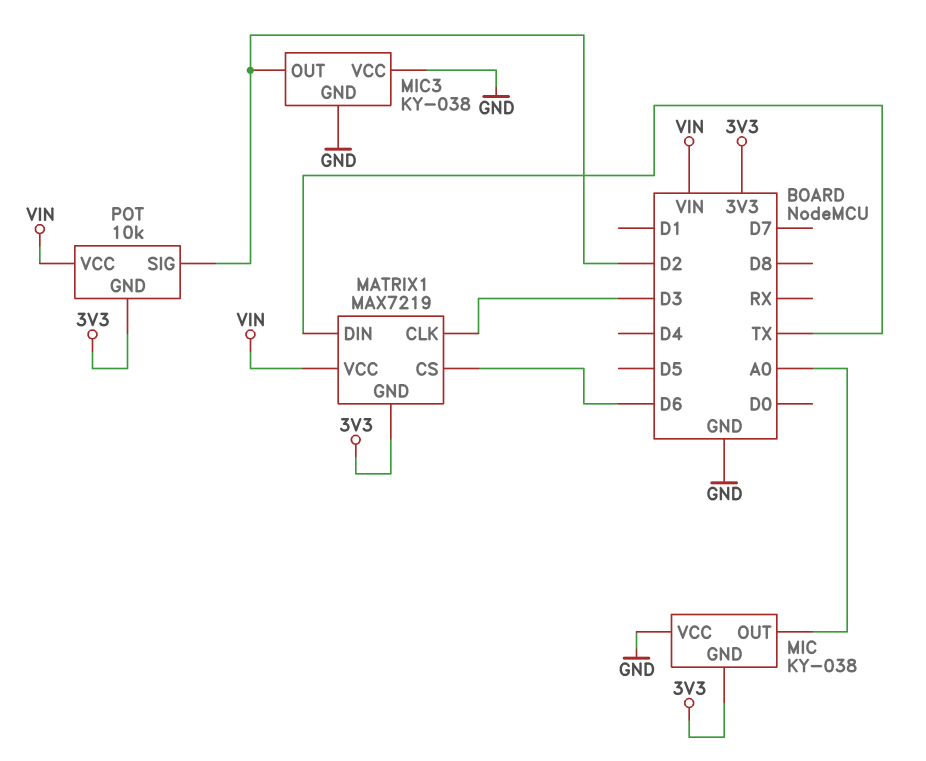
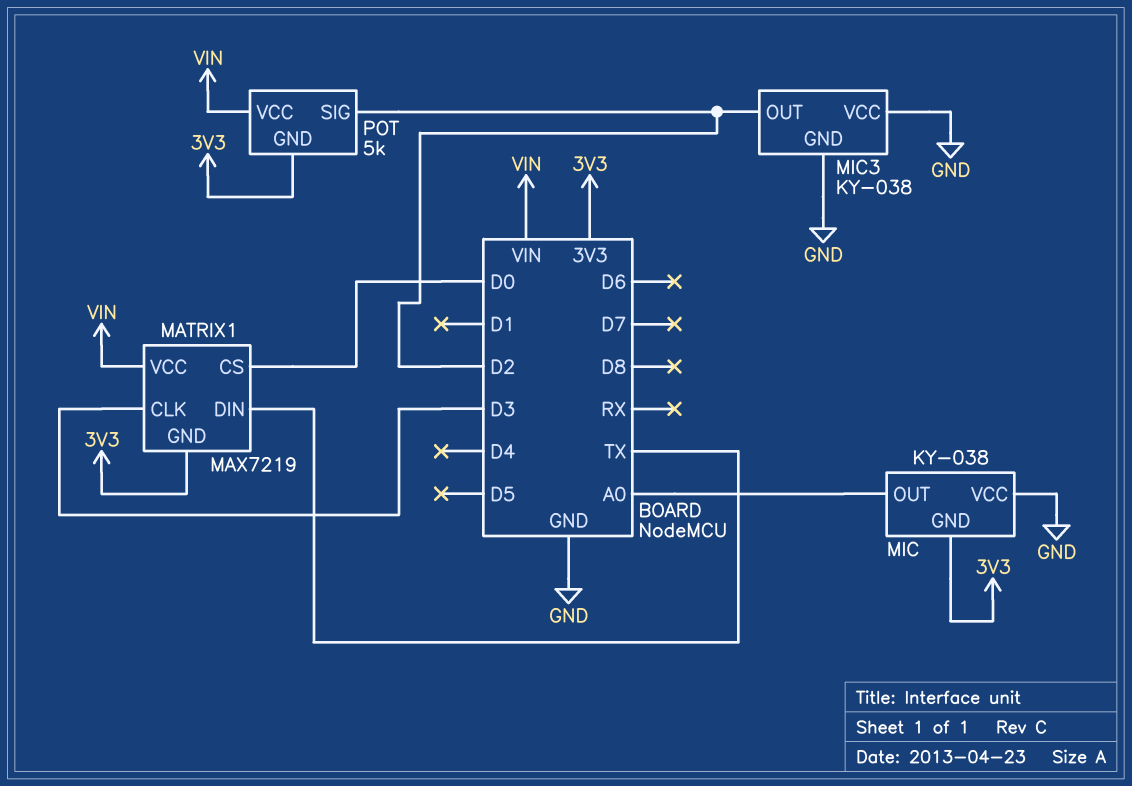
MATRIX1 pin CS: D6 -> D0
POT: 10k -> 5k

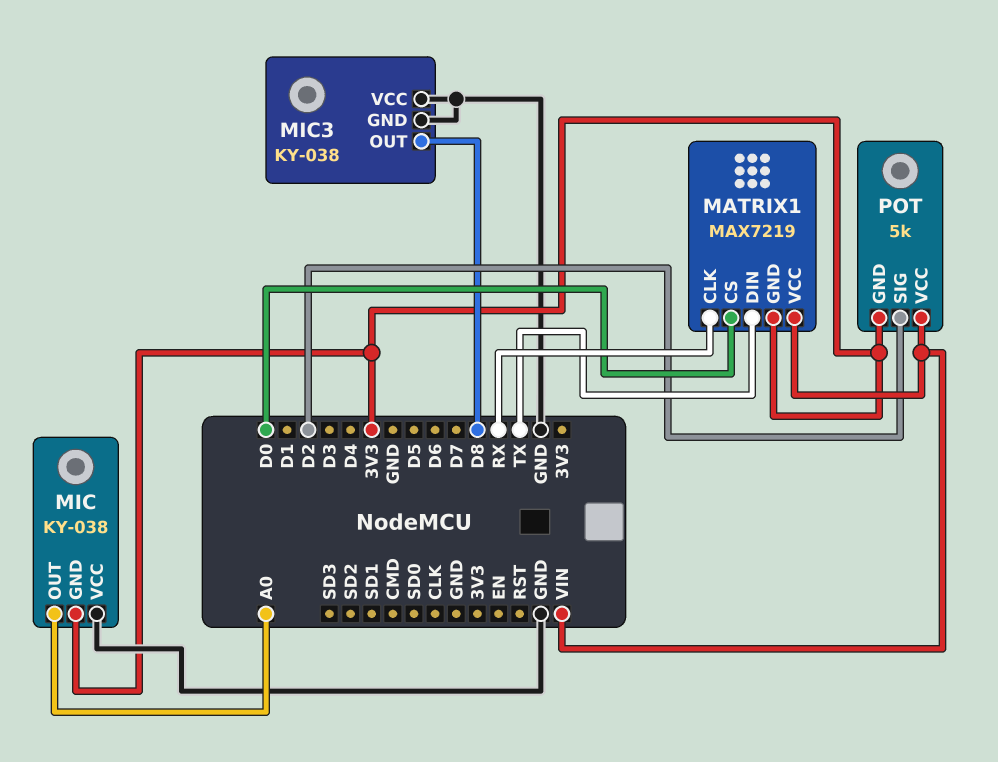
MATRIX1 pin CLK: D3 -> RX
MIC3 pin OUT: D2 -> D8

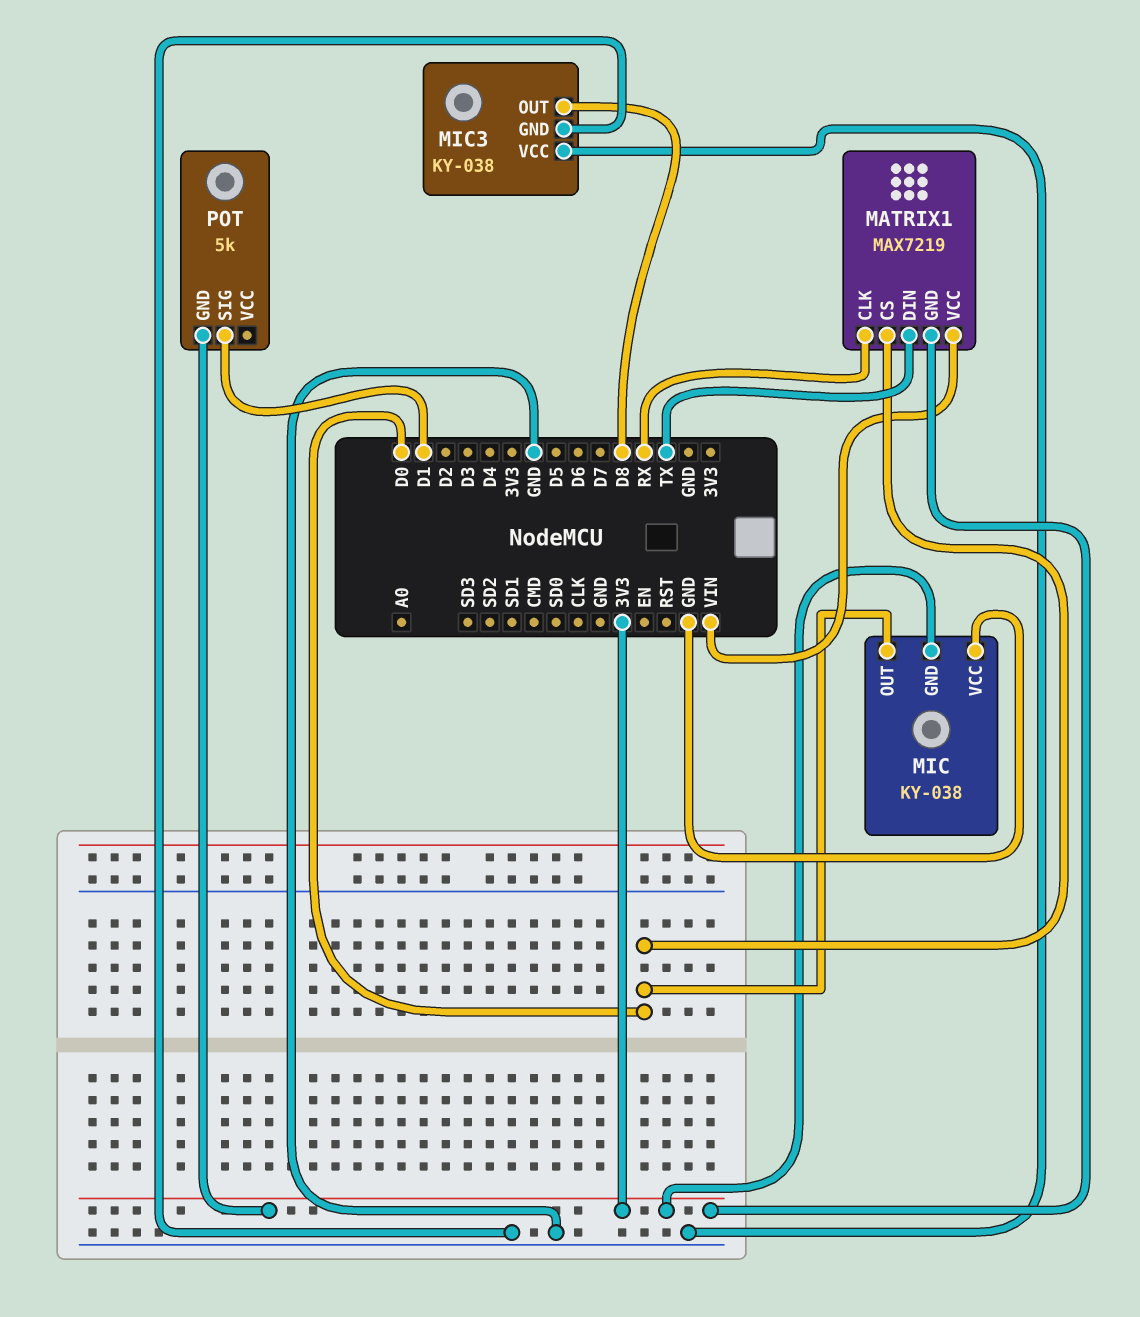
MIC pin OUT: A0 -> D0
POT pin SIG: D2 -> D1
POT pin VCC: VIN -> none

